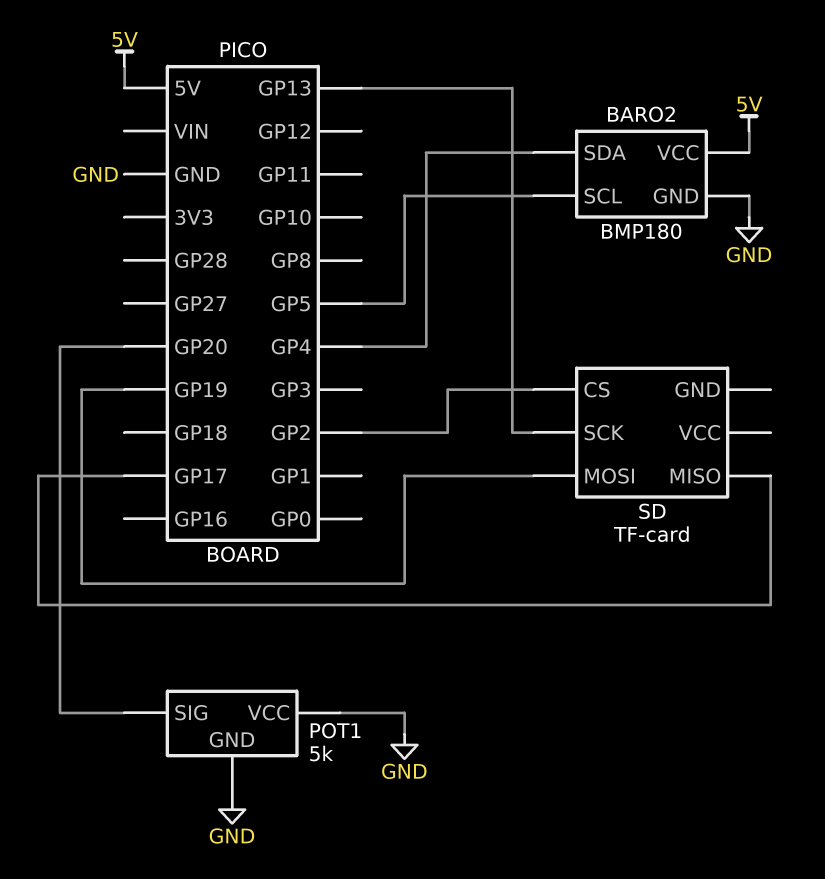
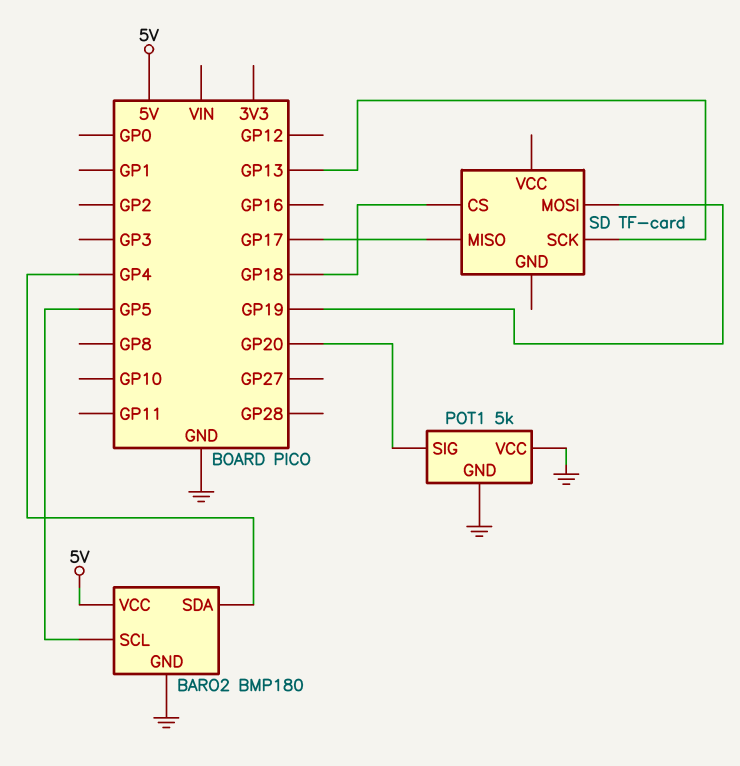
SD pin CS: GP2 -> GP18

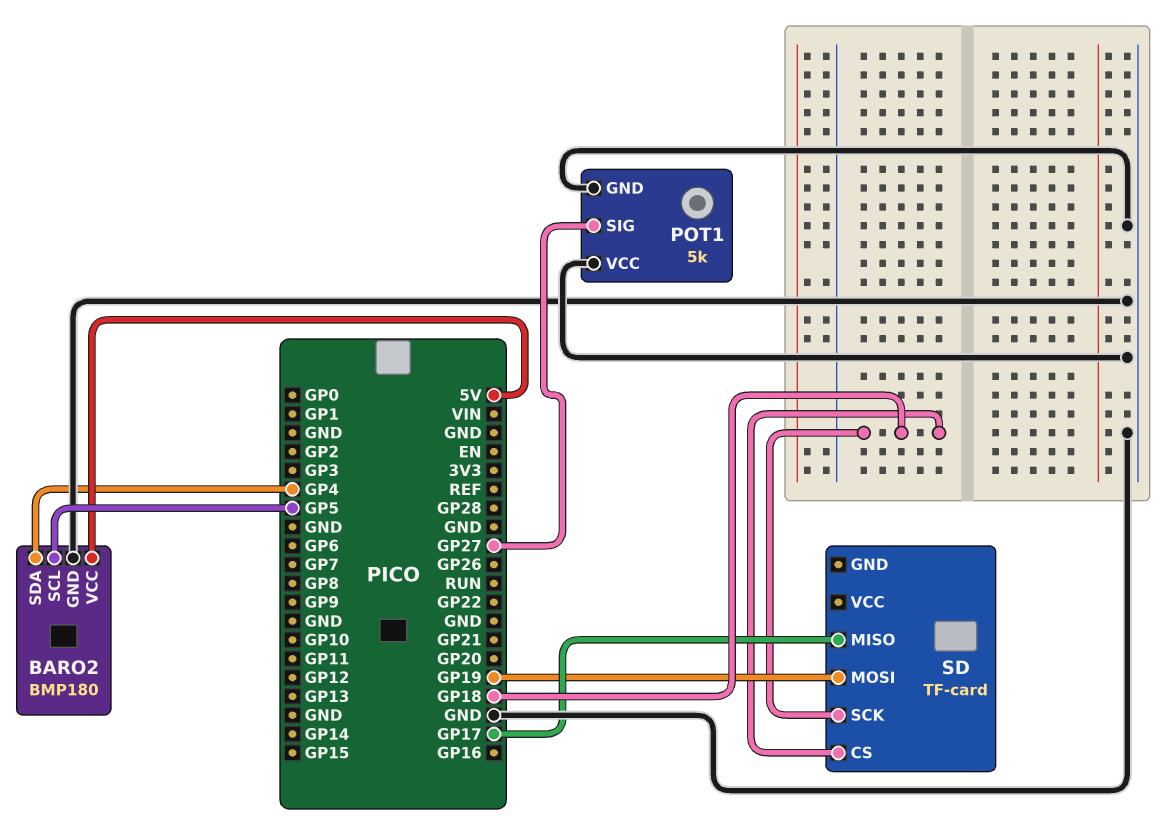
POT1 pin SIG: GP20 -> GP27
SD pin SCK: GP13 -> GP18

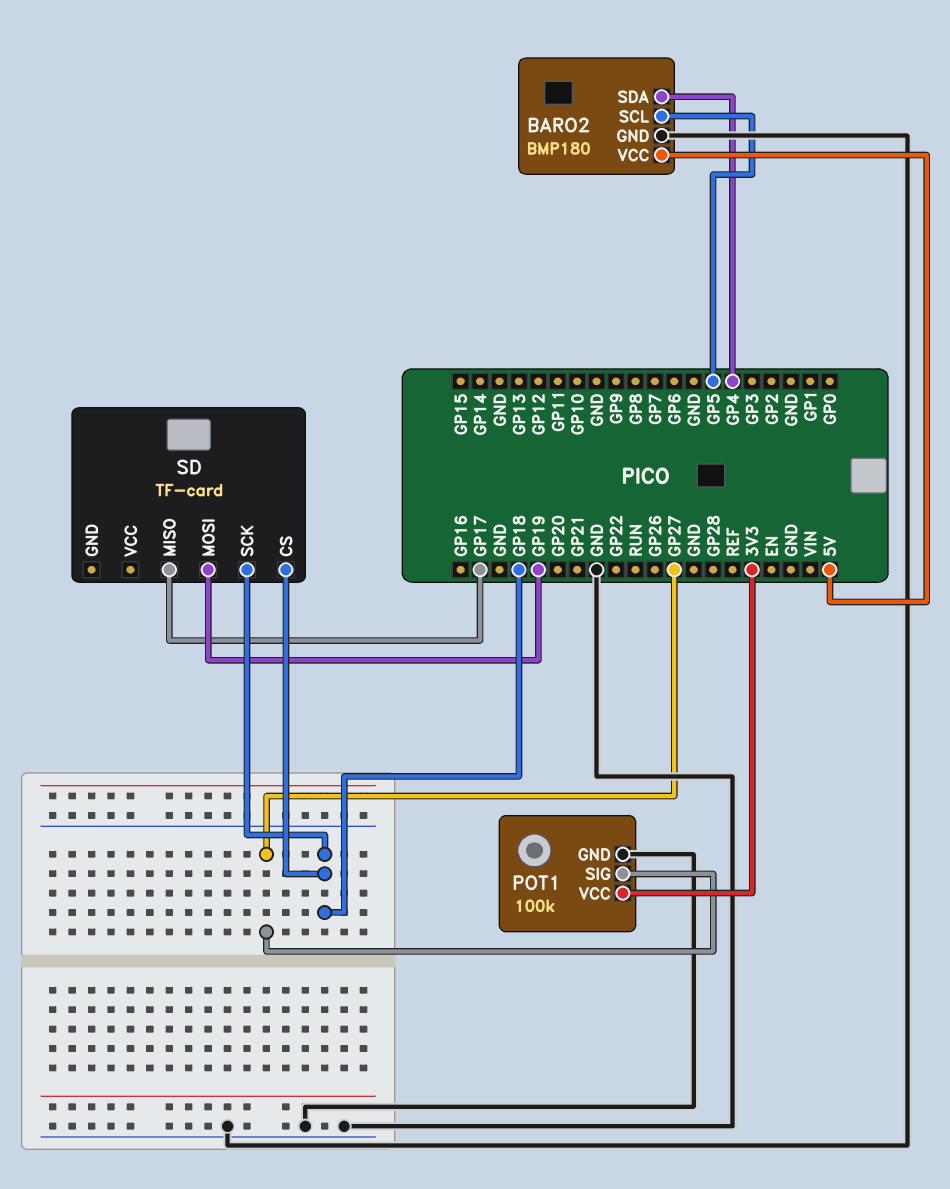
POT1: 5k -> 100k
POT1 pin VCC: GND -> 3V3

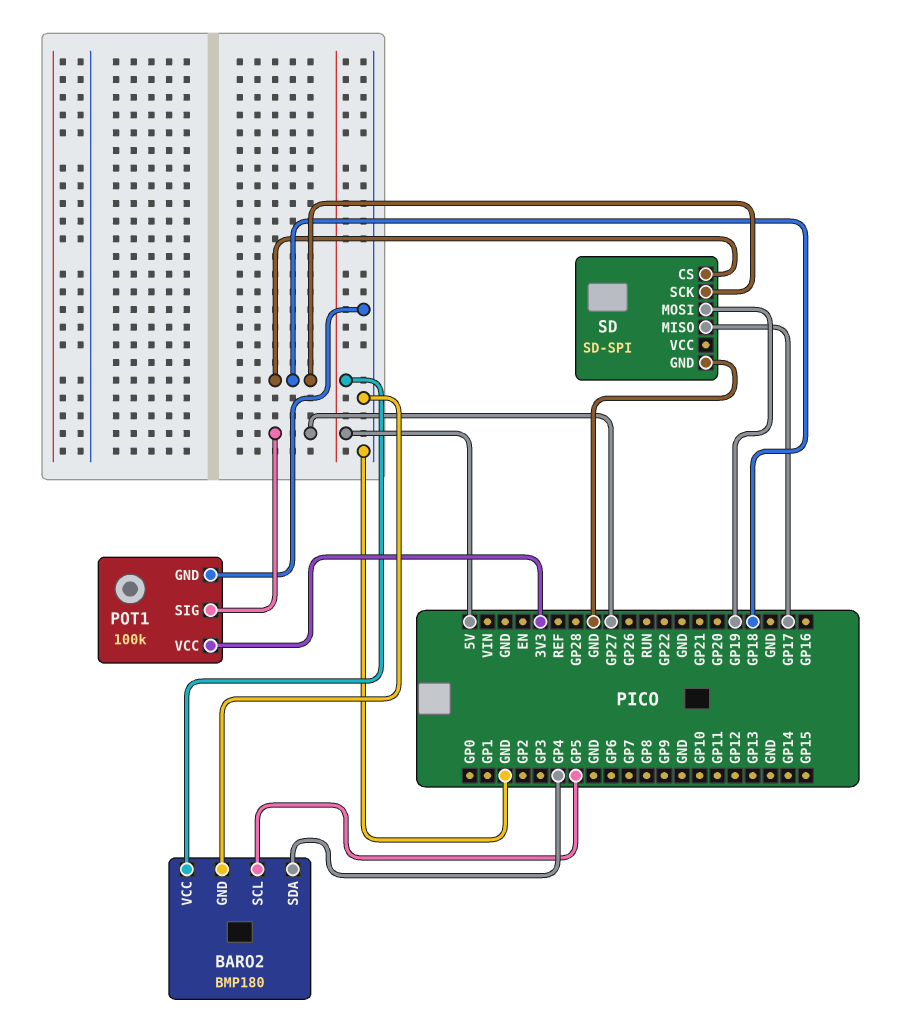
SD: TF-card -> SD-SPI
SD pin GND: none -> GND

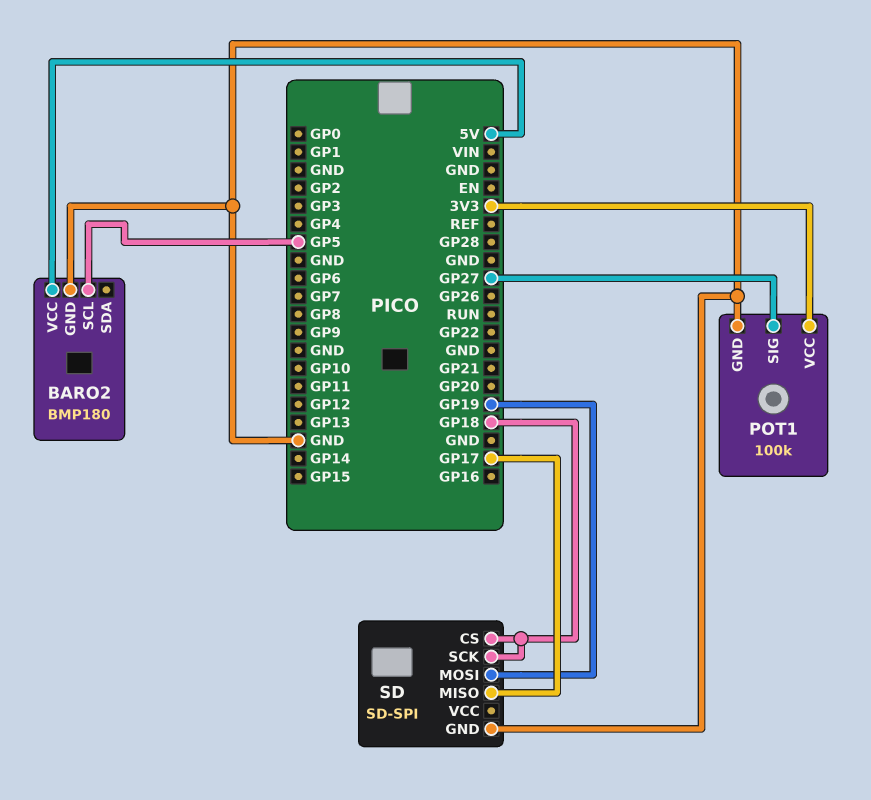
BARO2 pin SDA: GP4 -> none

